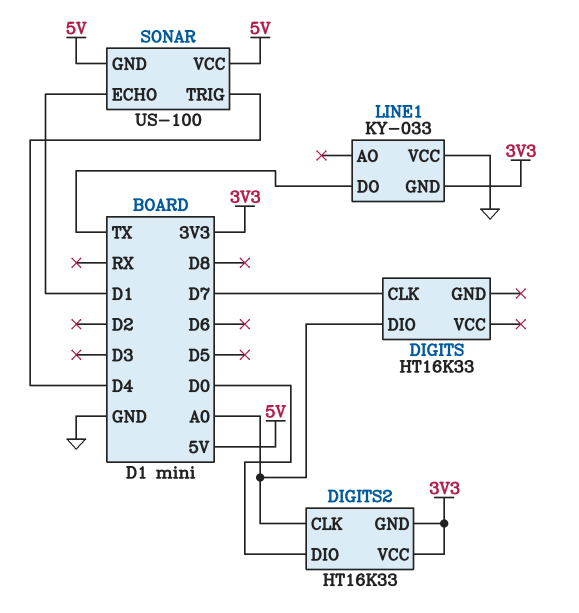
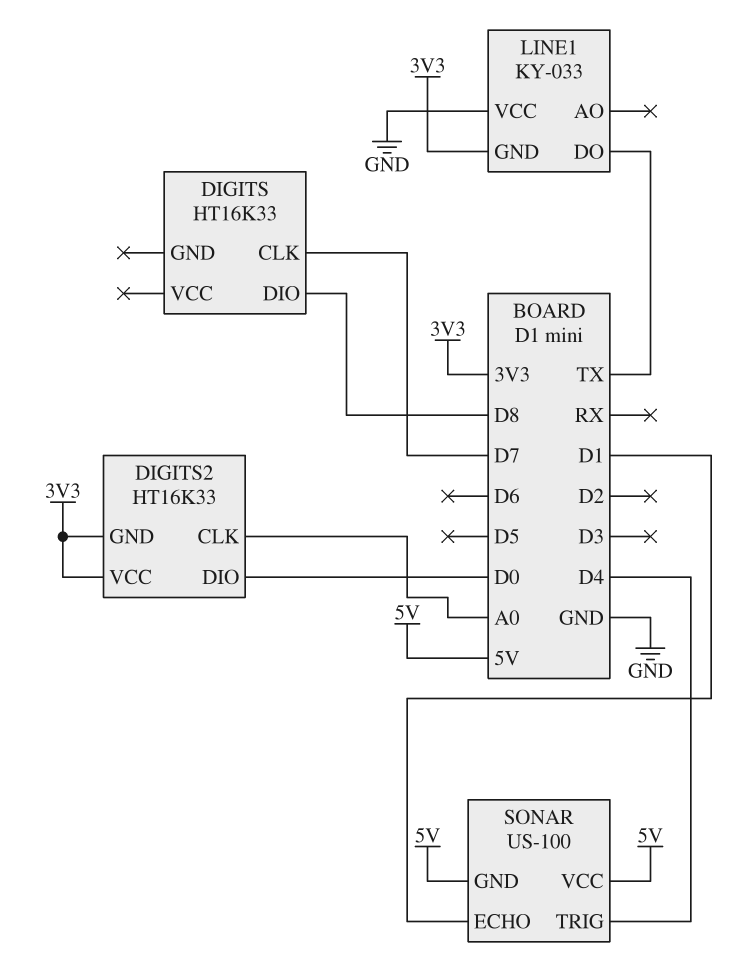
DIGITS pin DIO: A0 -> D8

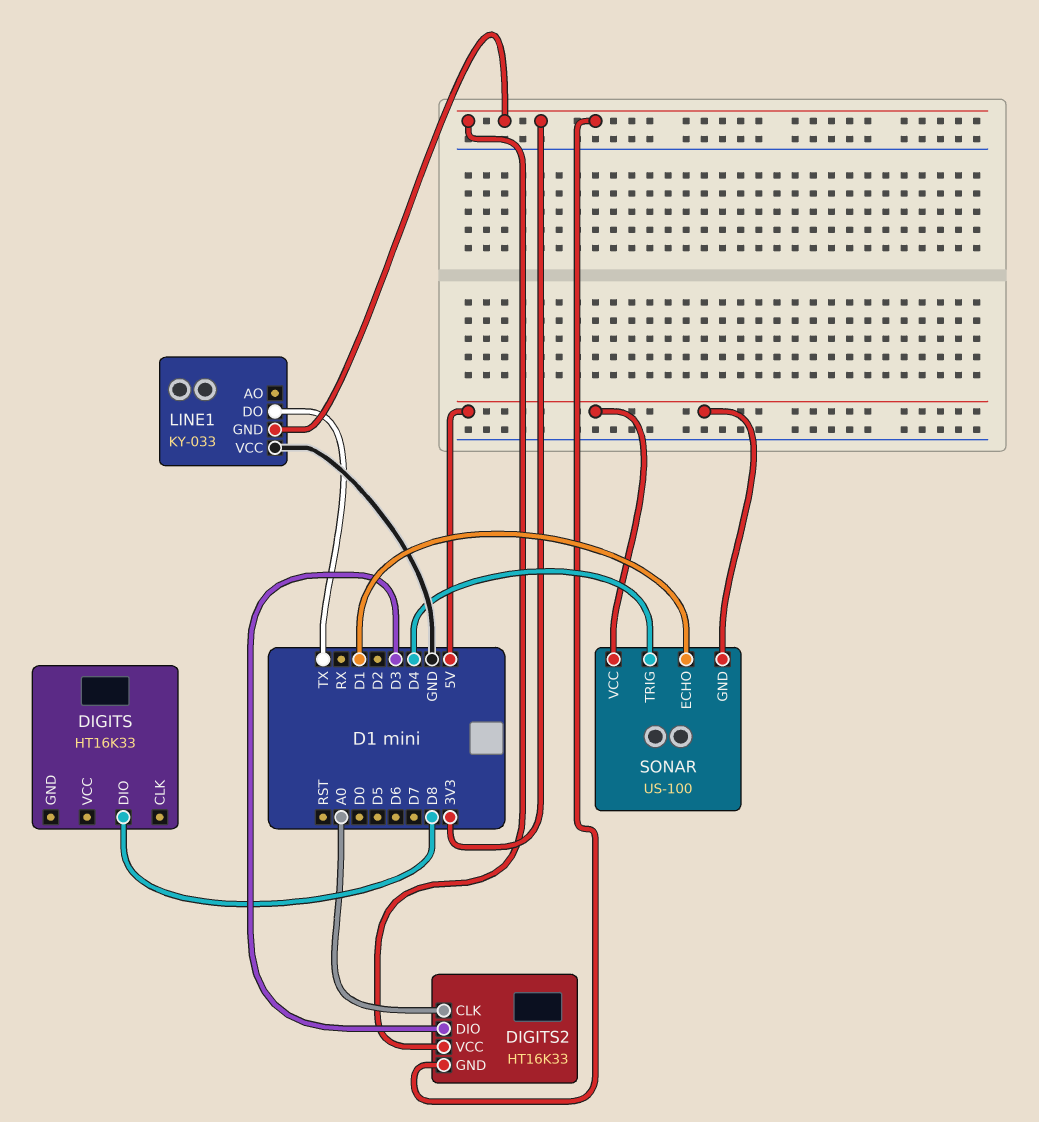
DIGITS pin CLK: D7 -> none
DIGITS2 pin DIO: D0 -> D3

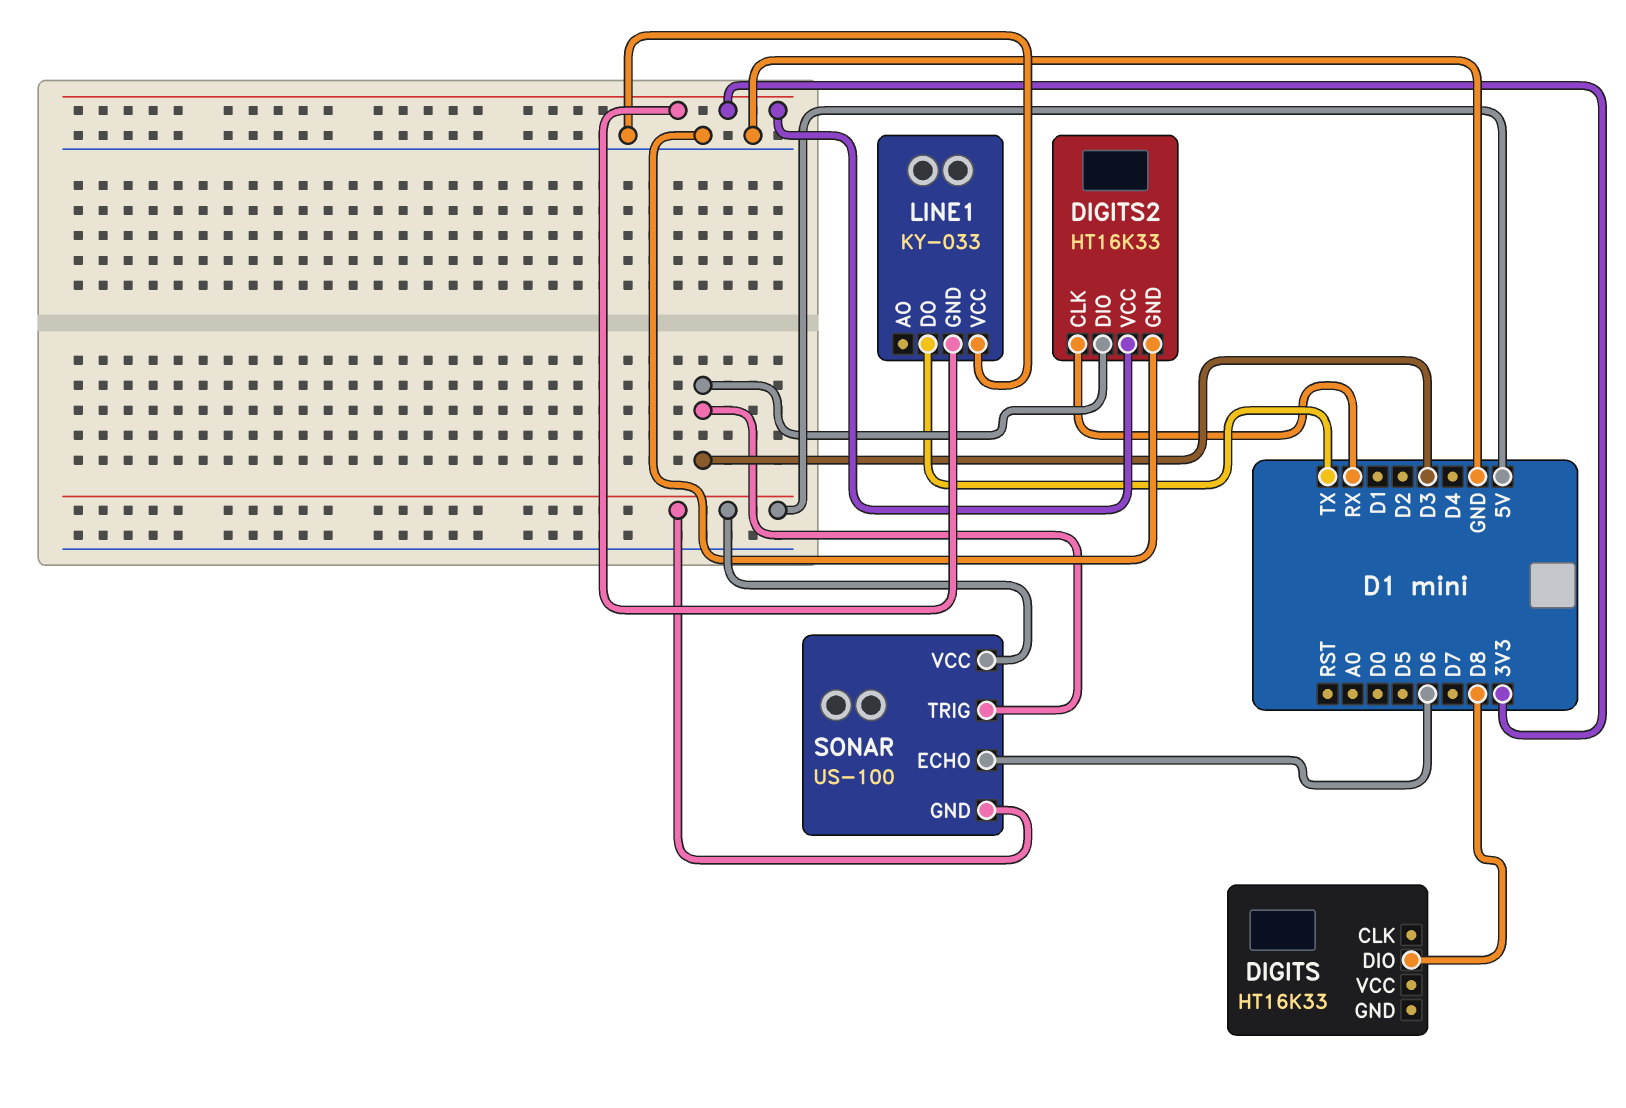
DIGITS2 pin CLK: A0 -> RX
DIGITS2 pin GND: 3V3 -> GND
SONAR pin ECHO: D1 -> D6
SONAR pin TRIG: D4 -> D3

